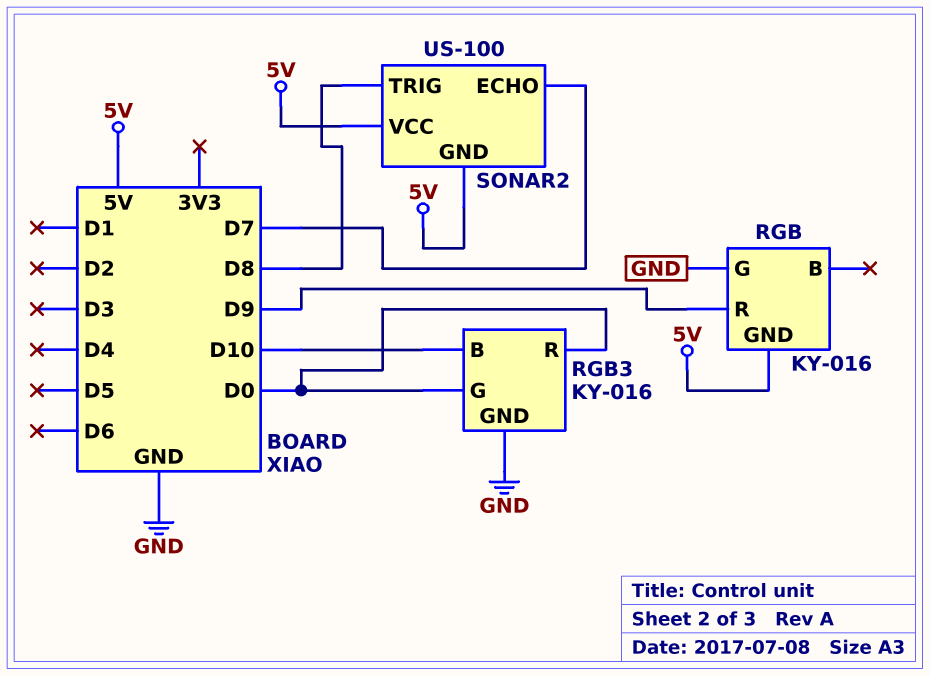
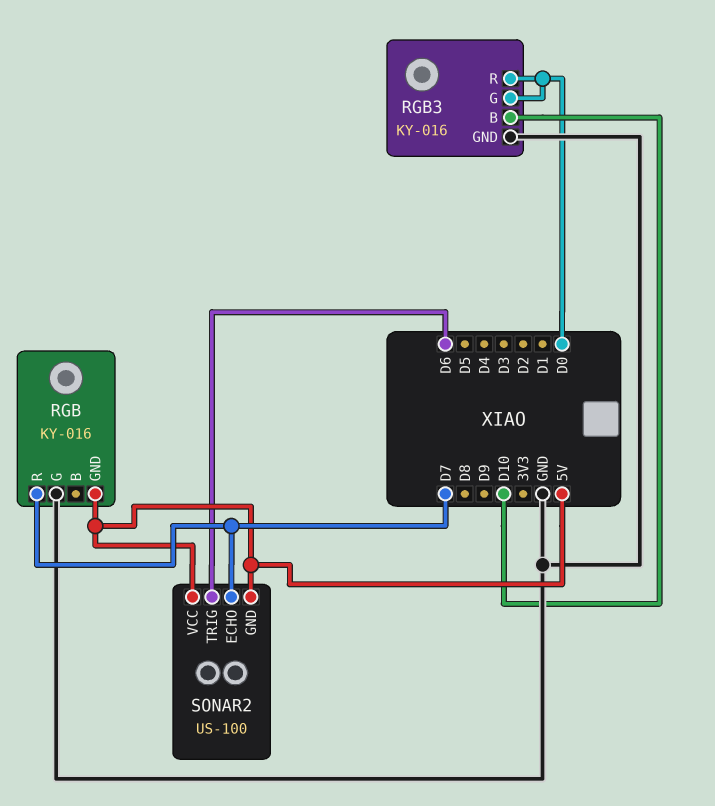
RGB pin R: D9 -> D7
SONAR2 pin TRIG: D8 -> D6

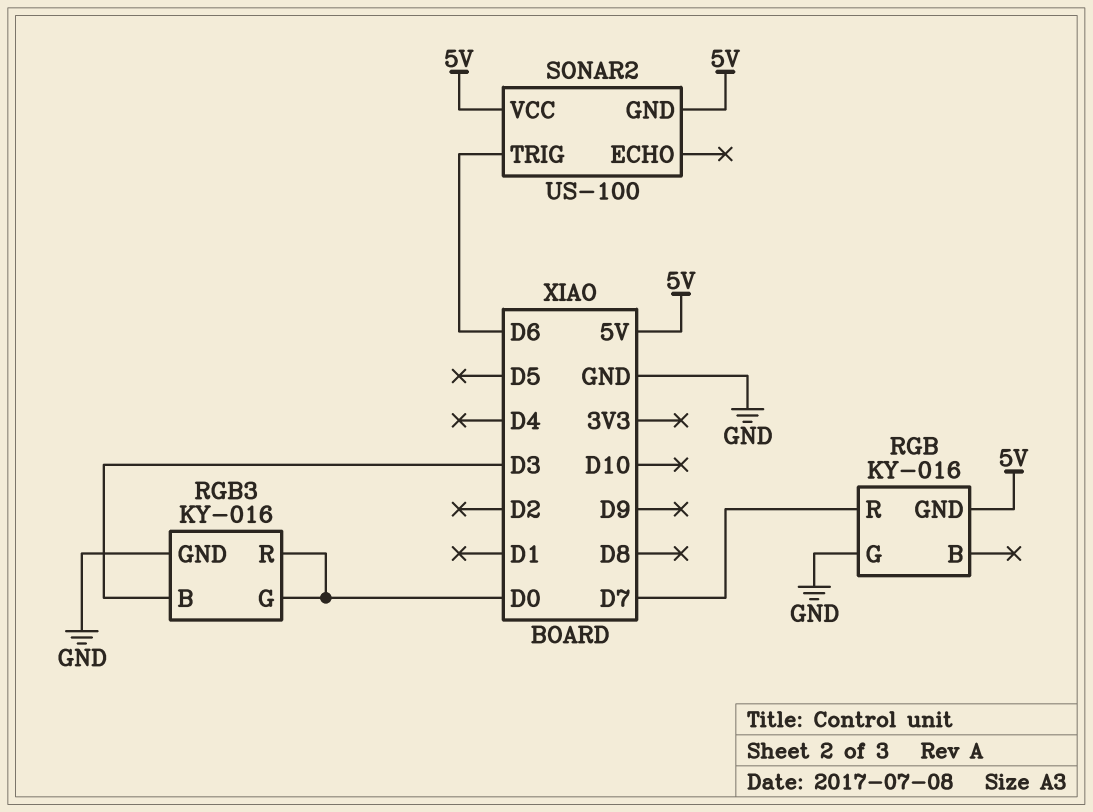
RGB3 pin B: D10 -> D3
SONAR2 pin ECHO: D7 -> none

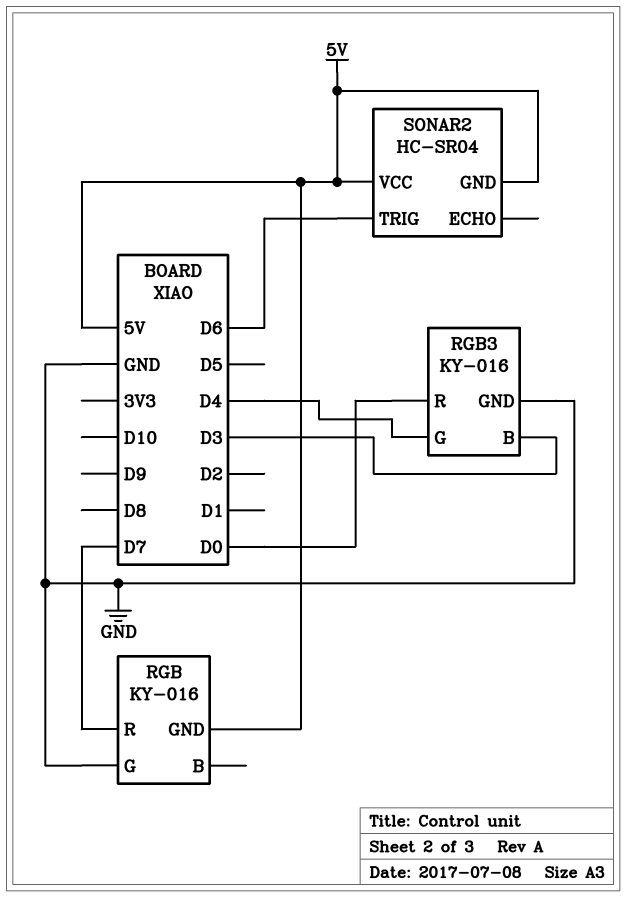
RGB3 pin G: D0 -> D4
SONAR2: US-100 -> HC-SR04

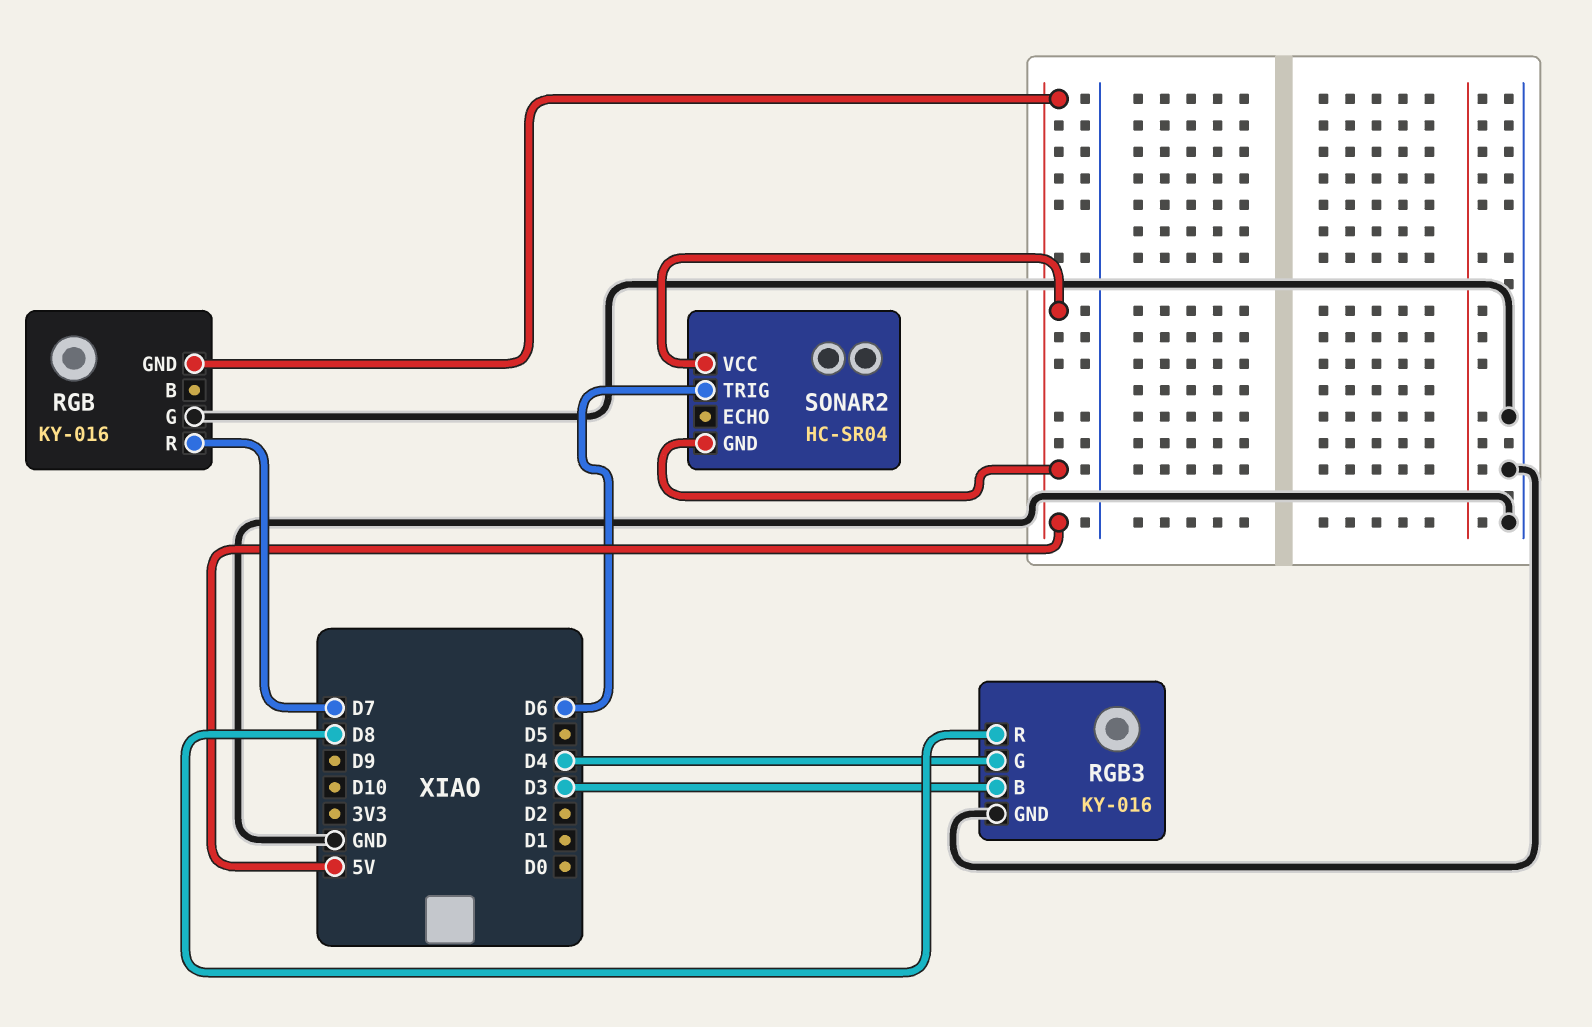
RGB3 pin R: D0 -> D8

